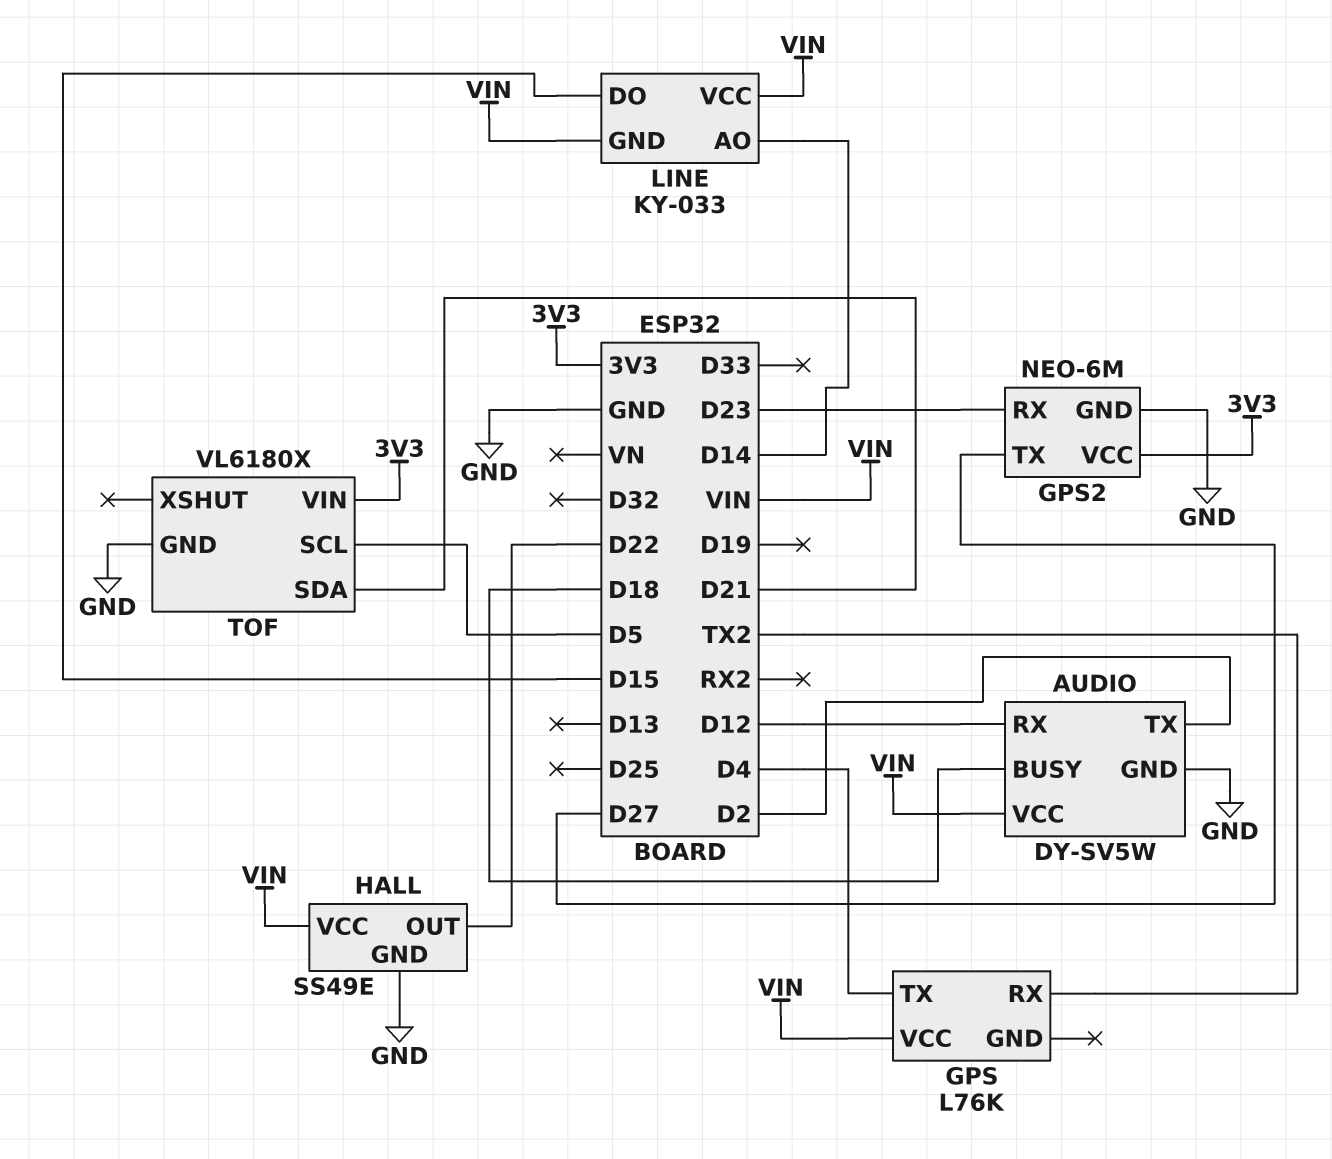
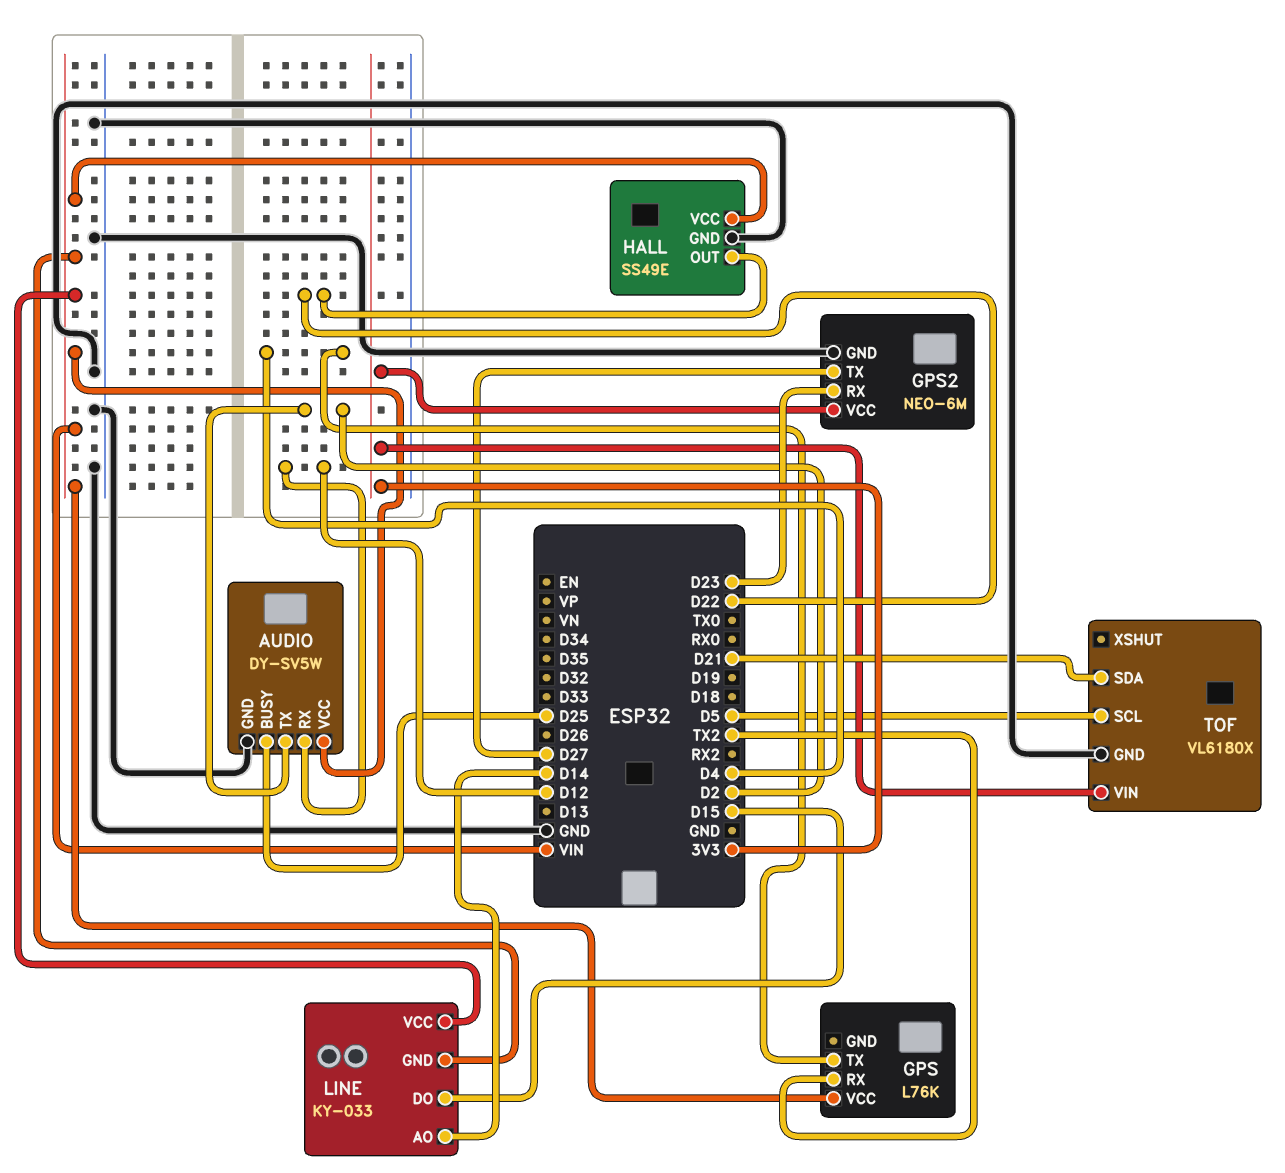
AUDIO pin BUSY: D18 -> D25

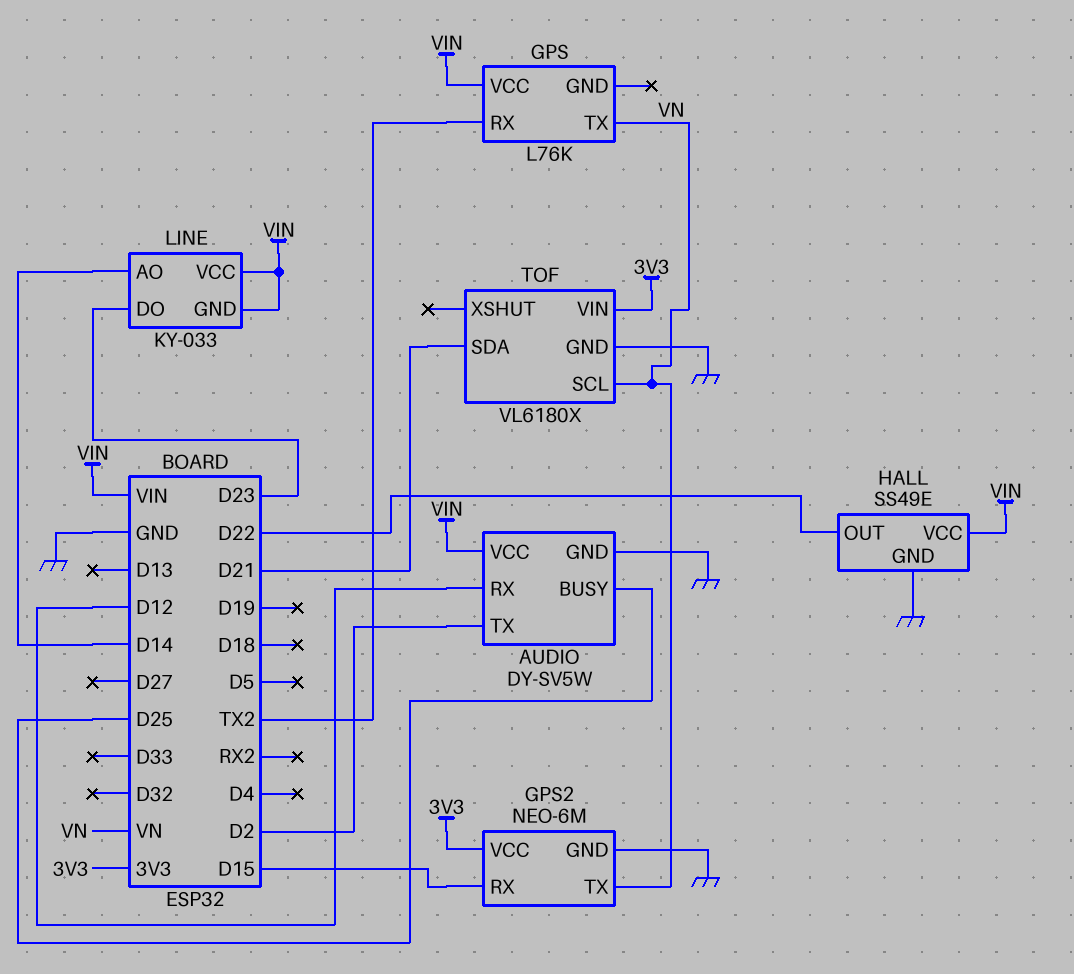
GPS pin TX: D4 -> VN
GPS2 pin RX: D23 -> D15
GPS2 pin TX: D27 -> VN
LINE pin DO: D15 -> D23
TOF pin SCL: D5 -> VN

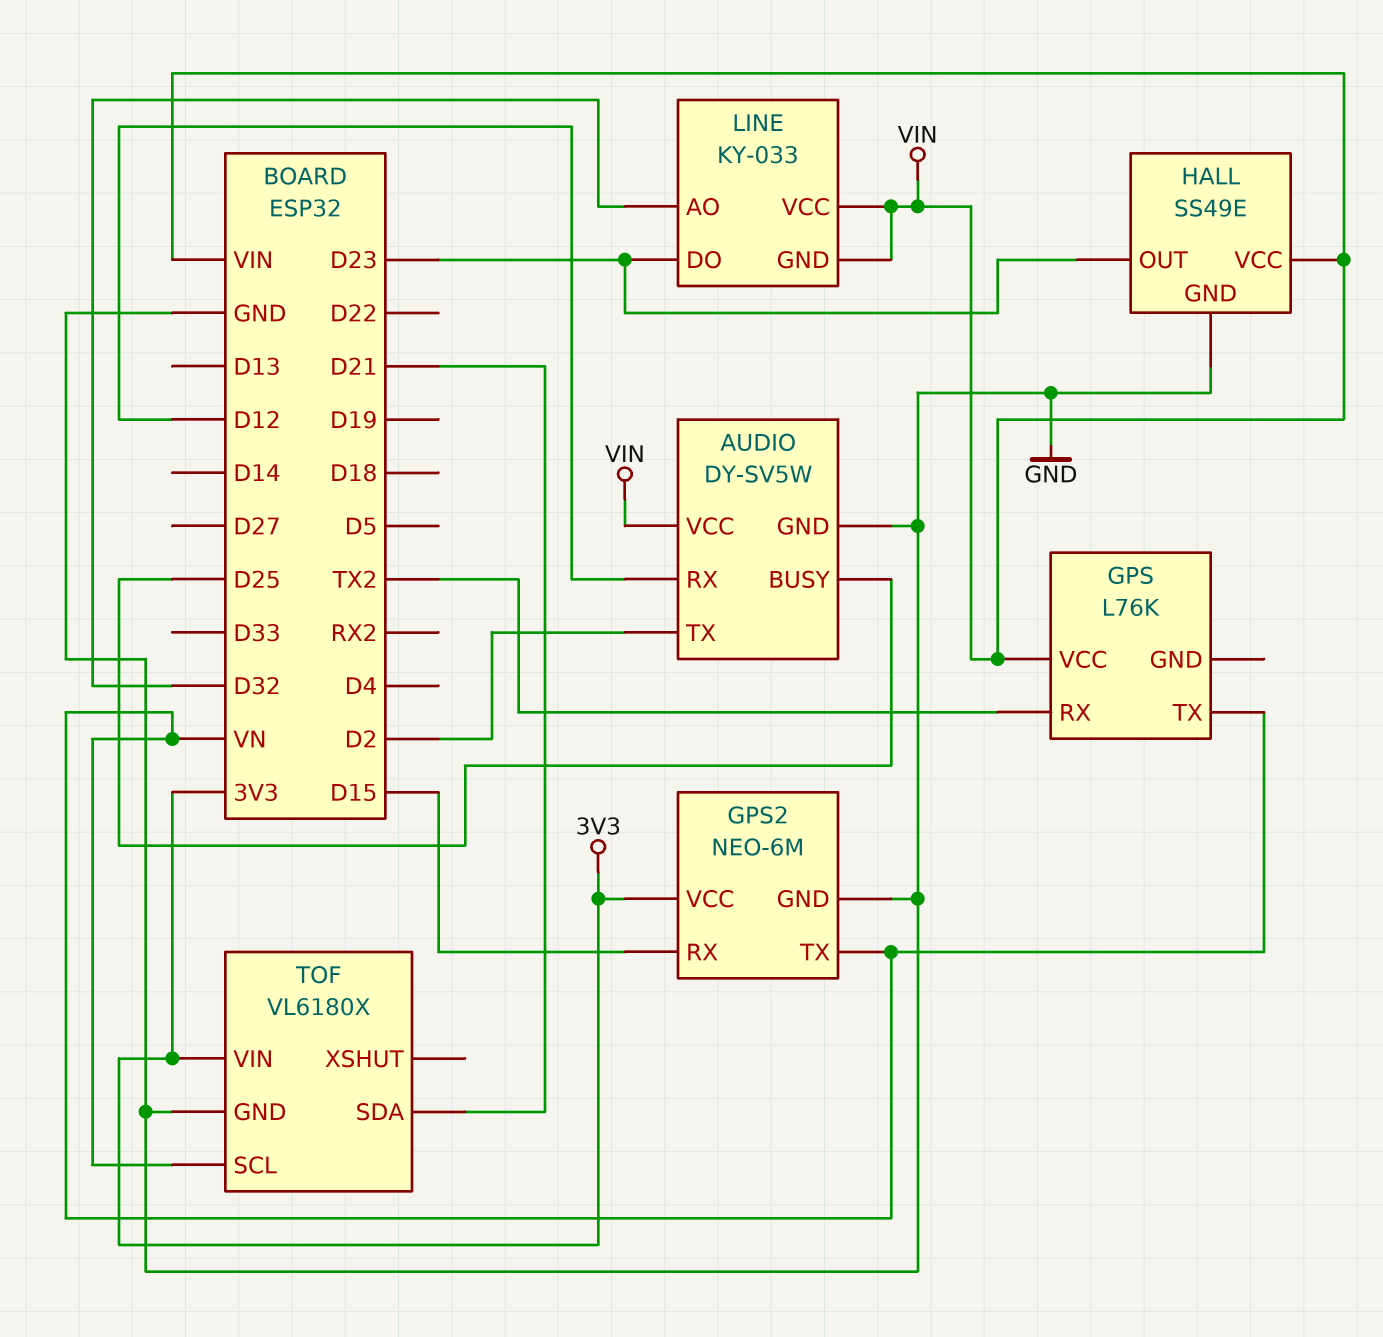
HALL pin OUT: D22 -> D23
LINE pin AO: D14 -> D32

